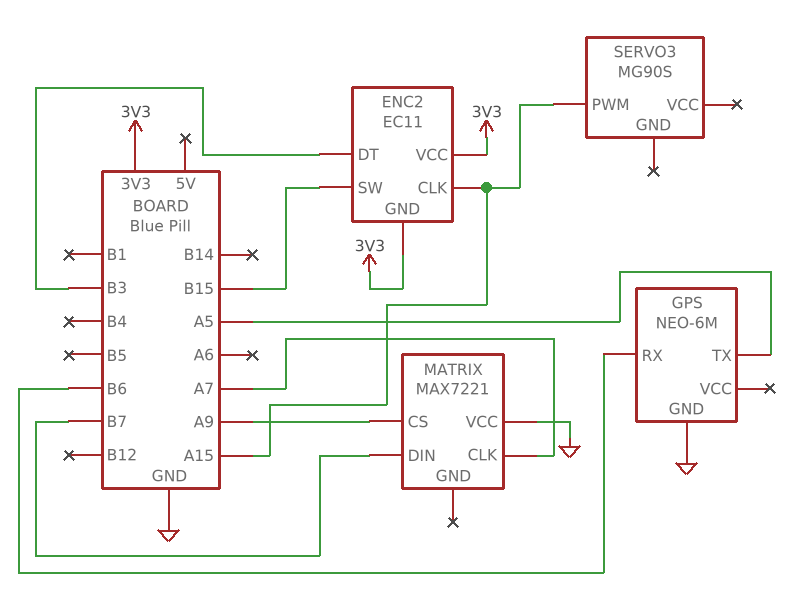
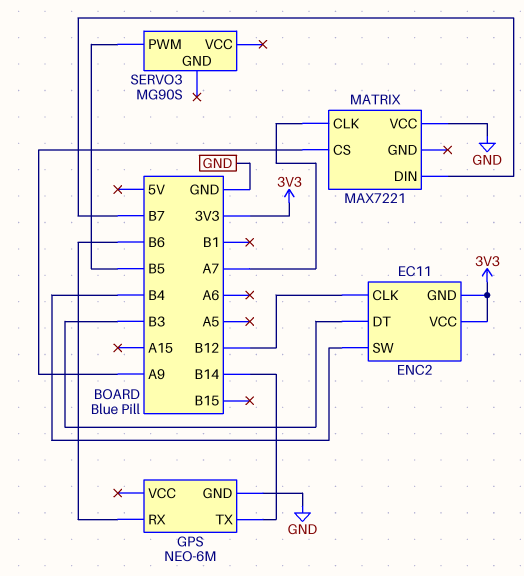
ENC2 pin CLK: A15 -> B12
ENC2 pin SW: B15 -> B4
GPS pin TX: A5 -> B14
SERVO3 pin PWM: A15 -> B5

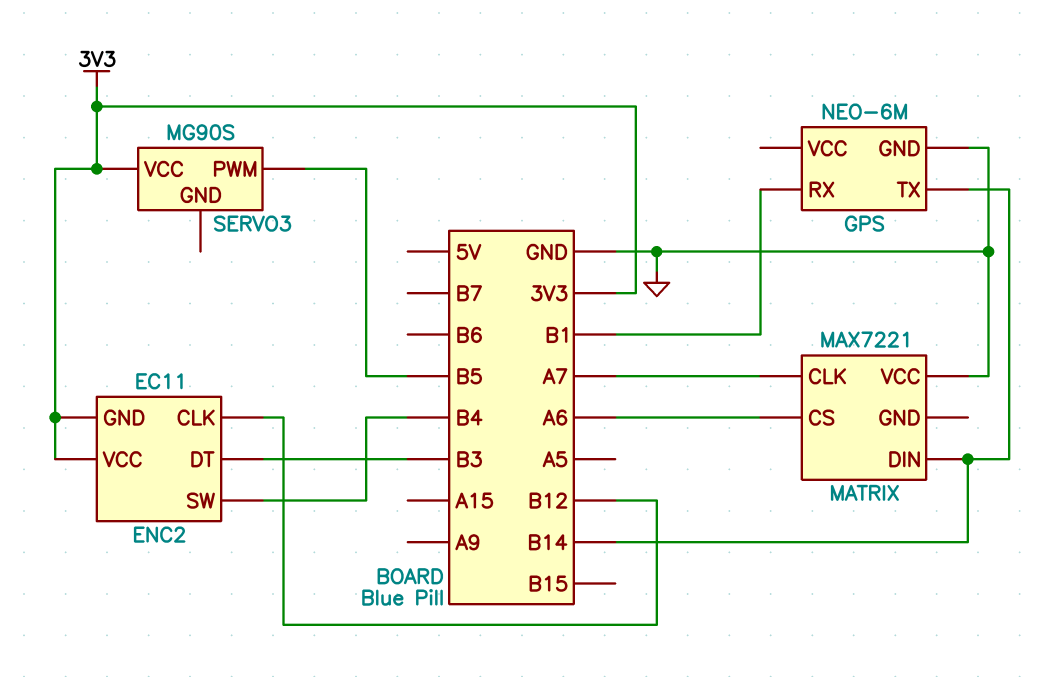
GPS pin RX: B6 -> B1
MATRIX pin CS: A9 -> A6
MATRIX pin DIN: B7 -> B14
SERVO3 pin VCC: none -> 3V3

